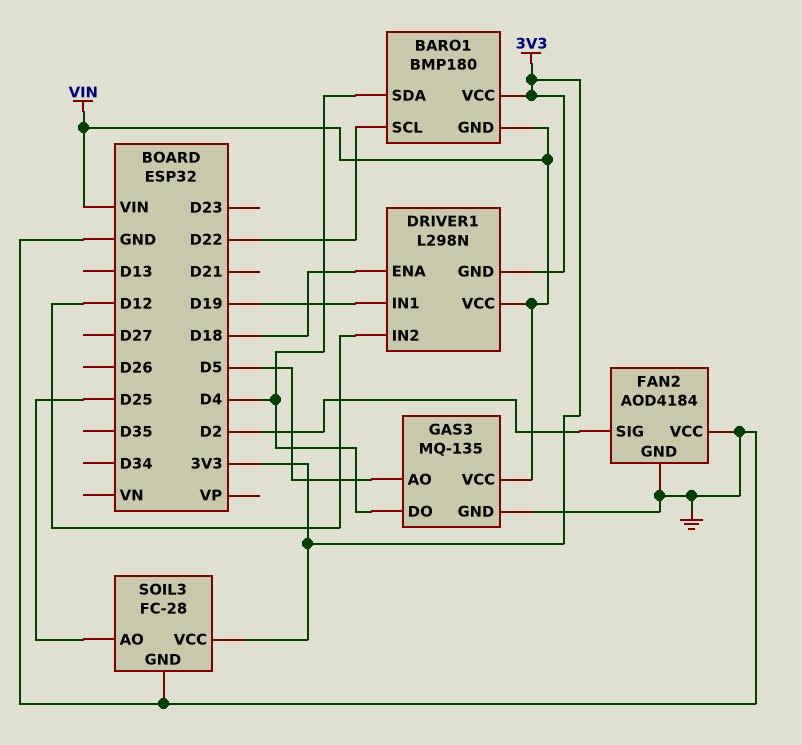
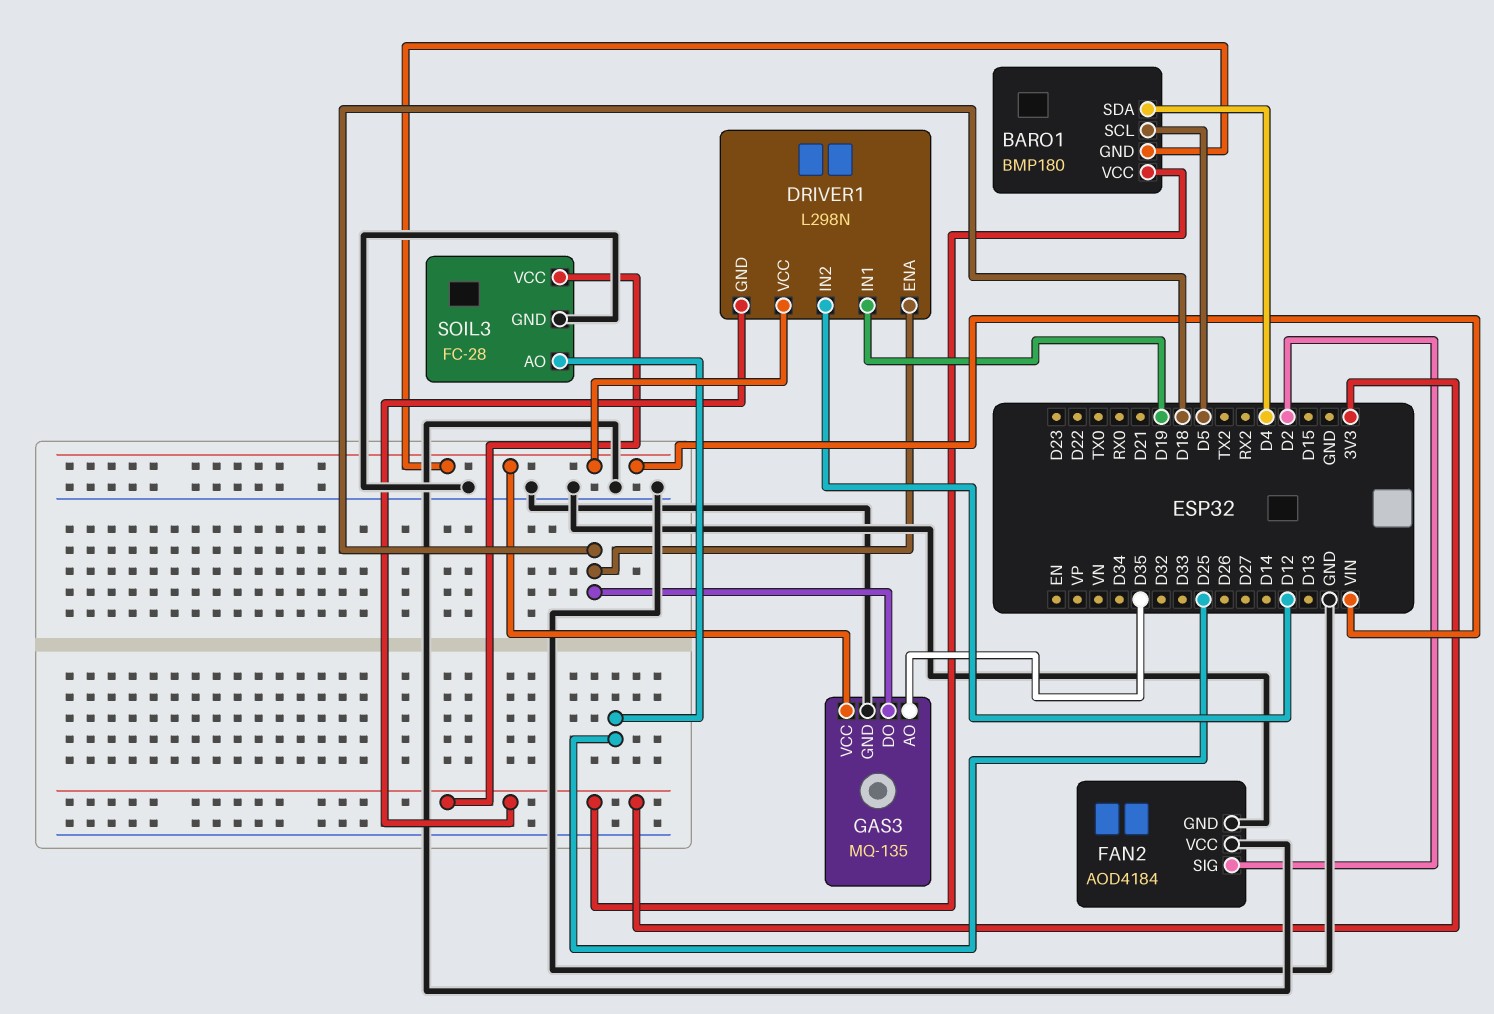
BARO1 pin SCL: D22 -> D5
GAS3 pin AO: D5 -> D35
GAS3 pin DO: D4 -> D18

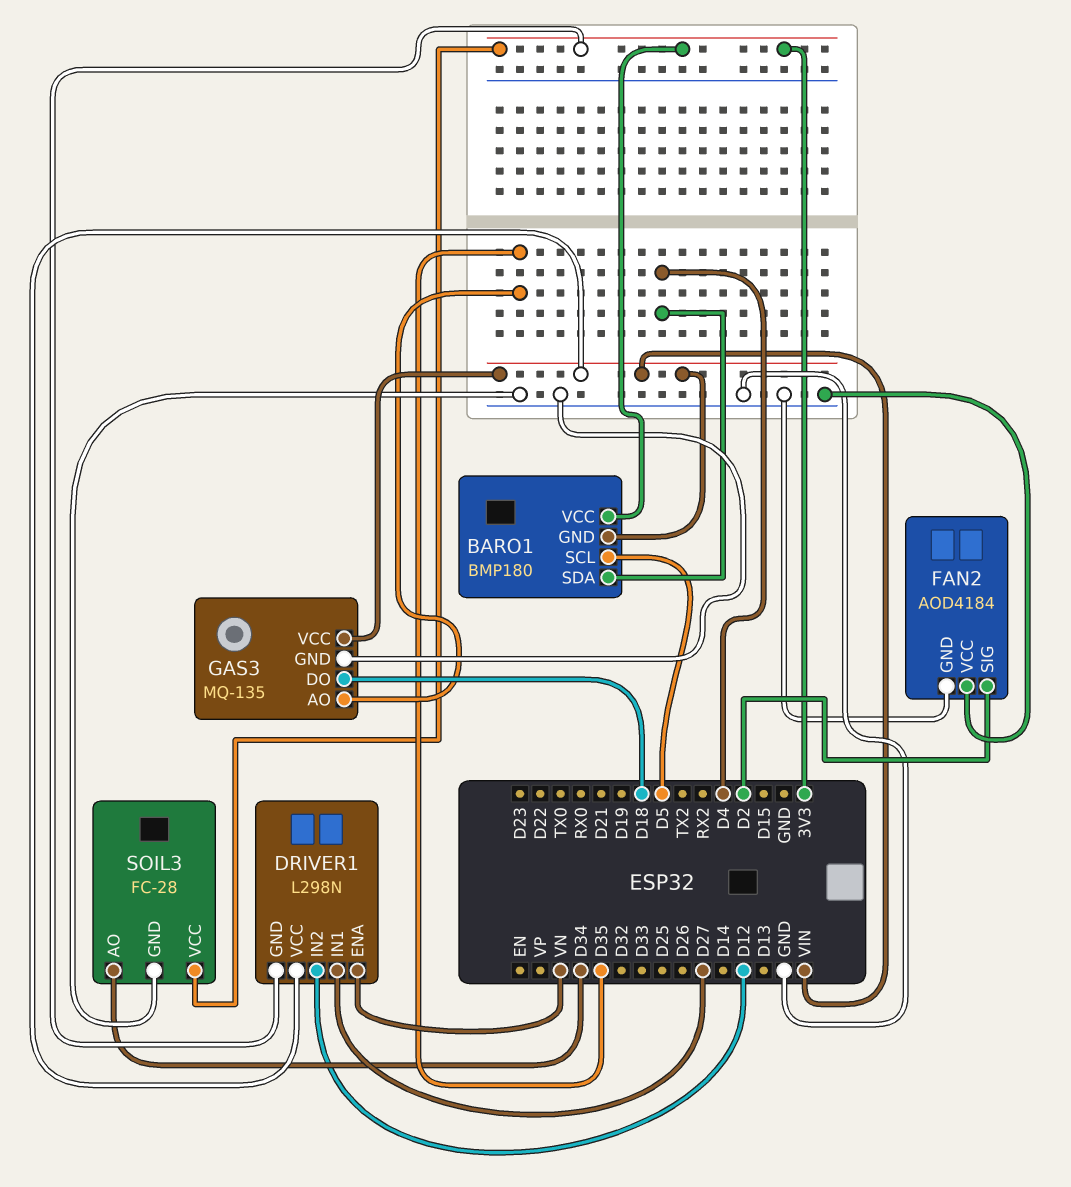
DRIVER1 pin ENA: D18 -> VN
DRIVER1 pin IN1: D19 -> D27
SOIL3 pin AO: D25 -> D34

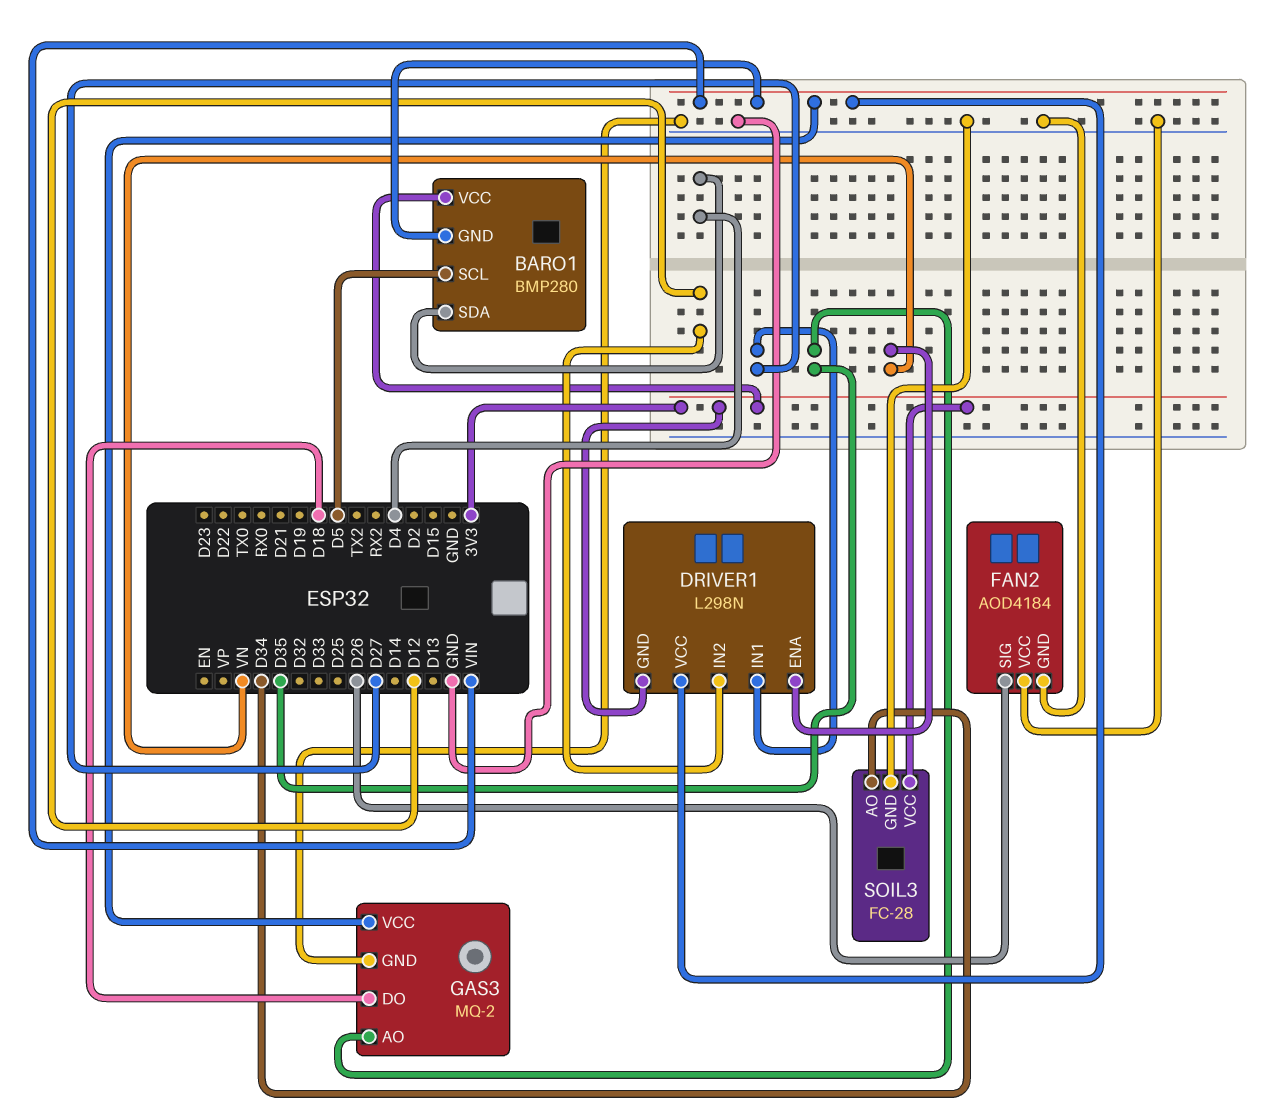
BARO1: BMP180 -> BMP280
FAN2 pin SIG: D2 -> D26
GAS3: MQ-135 -> MQ-2

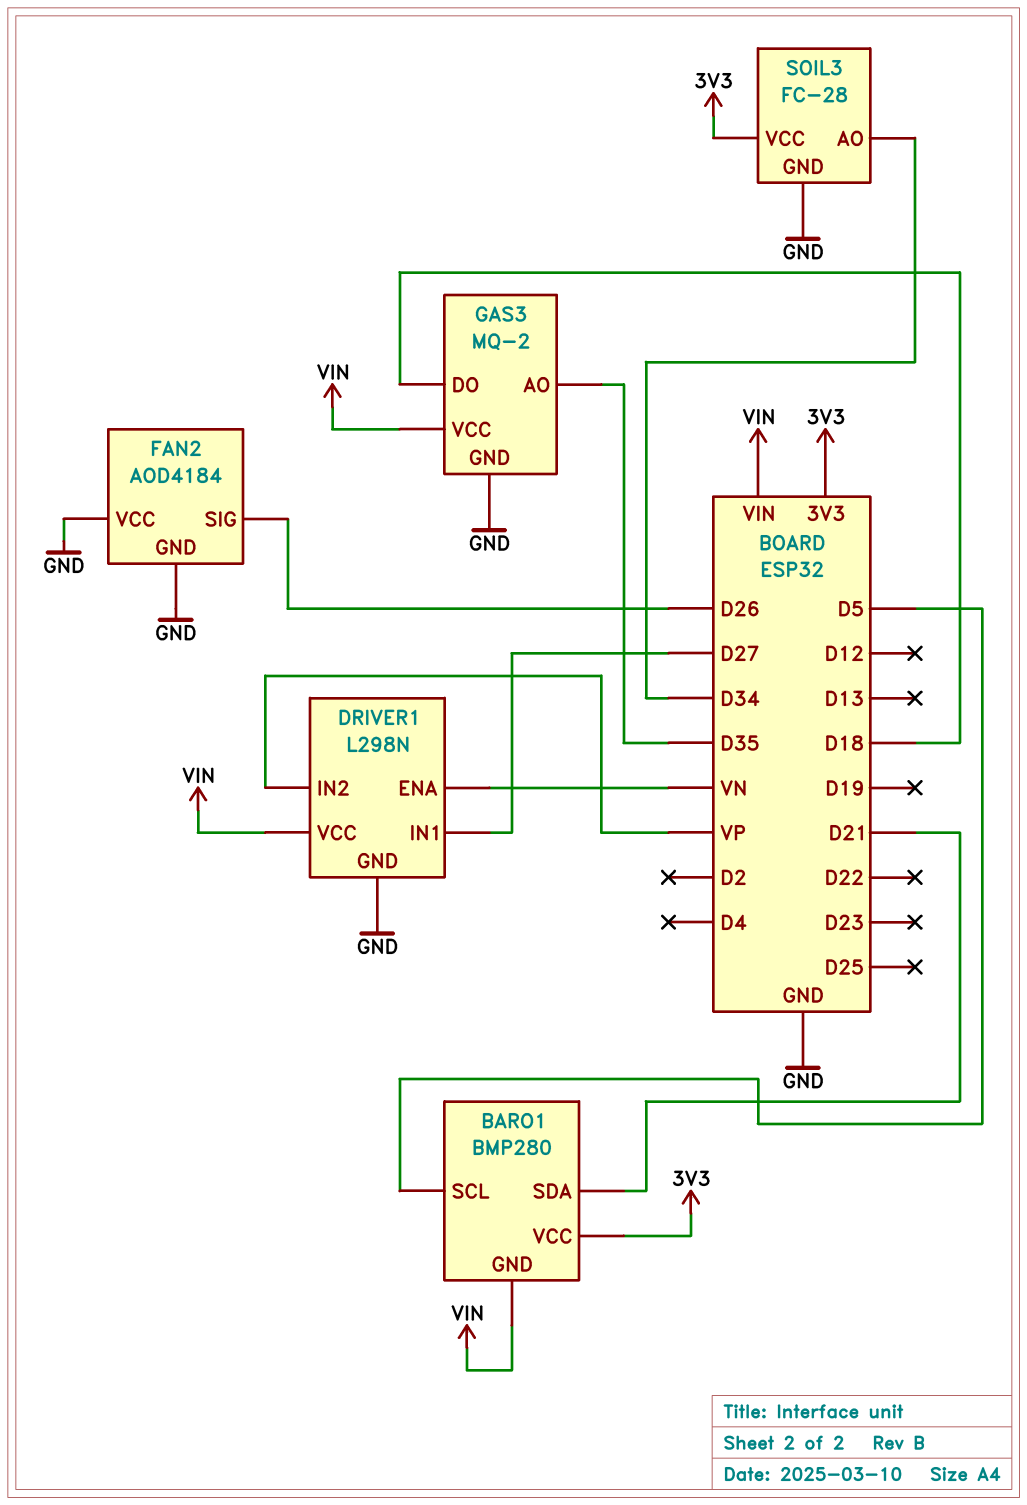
BARO1 pin SDA: D4 -> D21
DRIVER1 pin GND: 3V3 -> GND
DRIVER1 pin IN2: D12 -> VP

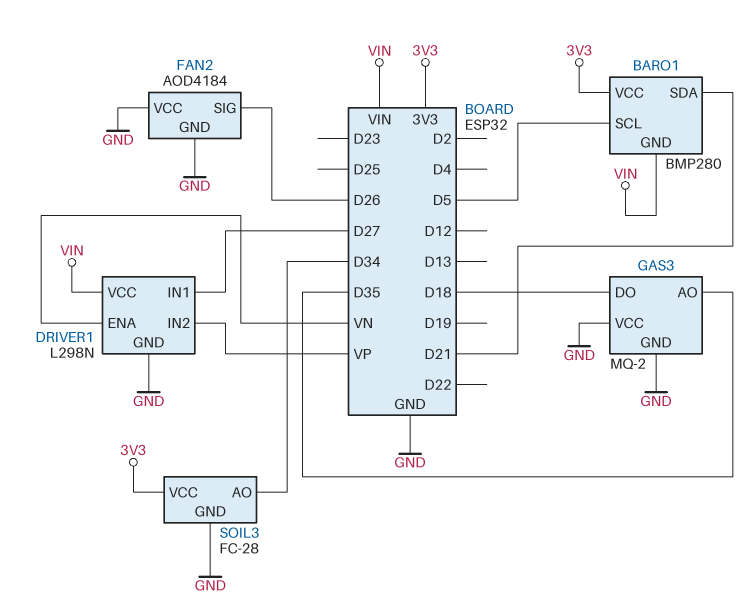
GAS3 pin VCC: VIN -> GND

